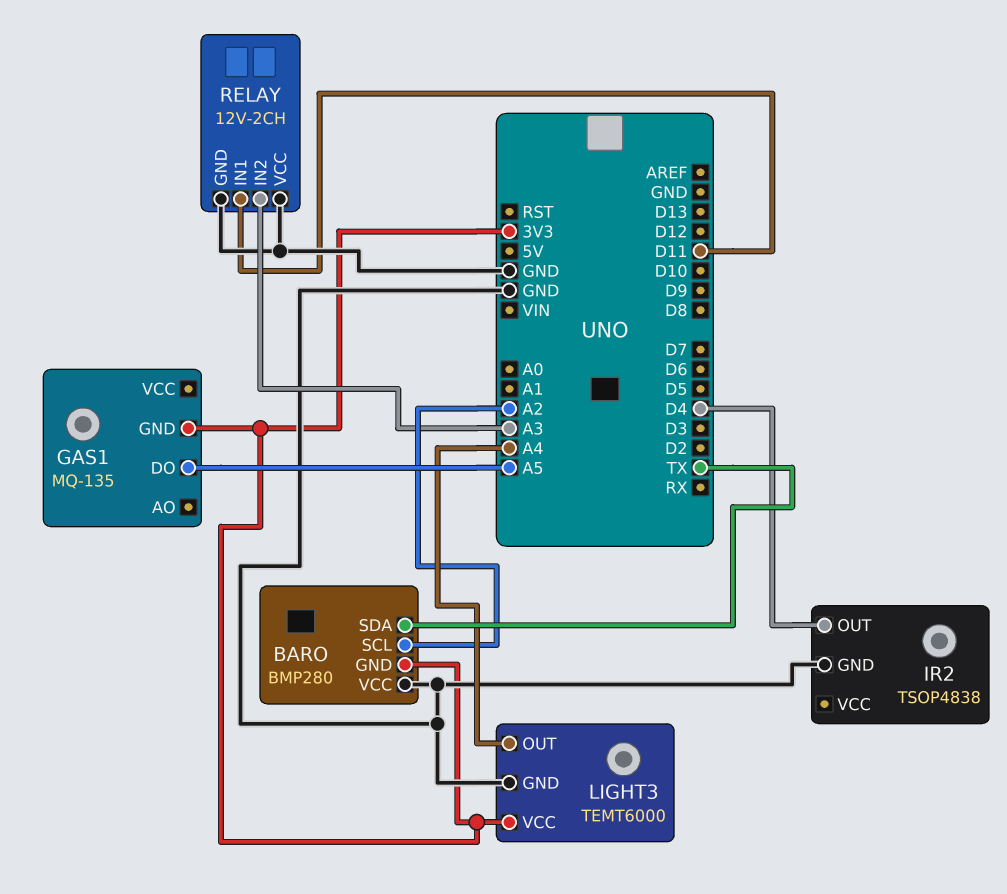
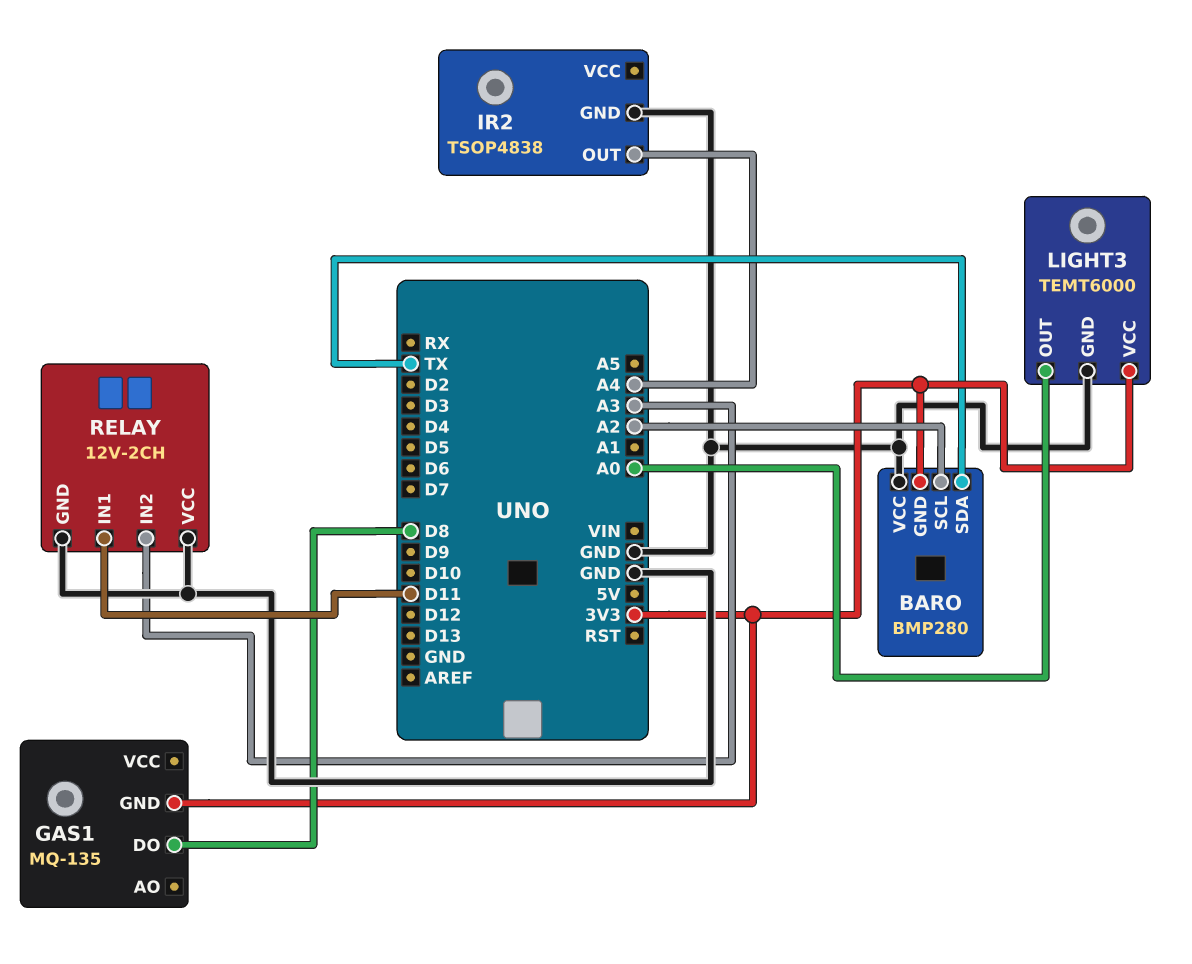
GAS1 pin DO: A5 -> D8
IR2 pin OUT: D4 -> A4
LIGHT3 pin OUT: A4 -> A0

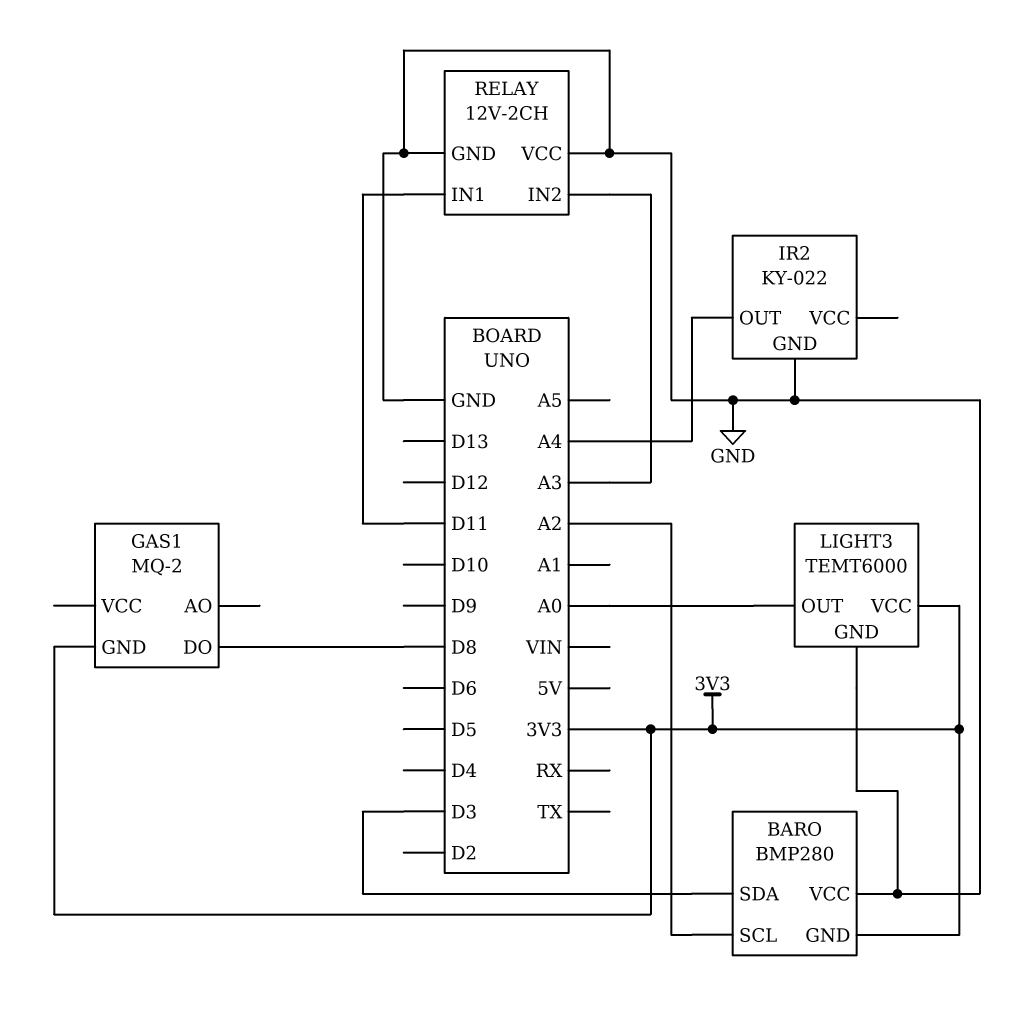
BARO pin SDA: TX -> D3
GAS1: MQ-135 -> MQ-2
IR2: TSOP4838 -> KY-022

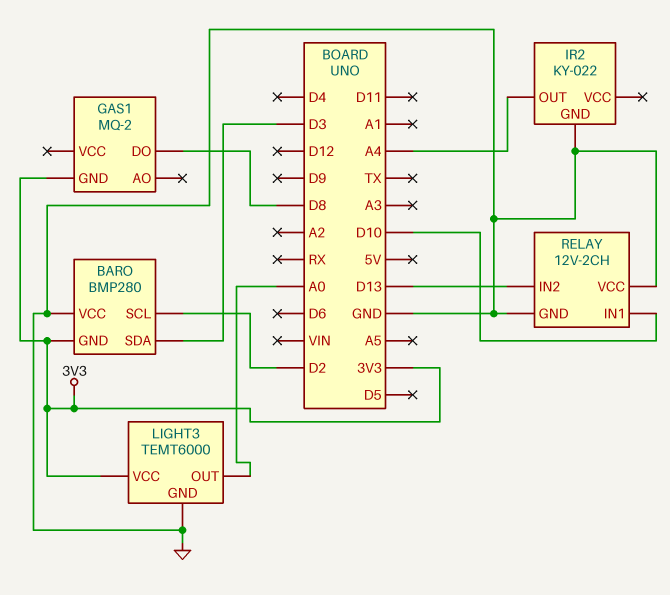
BARO pin SCL: A2 -> D2
RELAY pin IN1: D11 -> D10
RELAY pin IN2: A3 -> D13

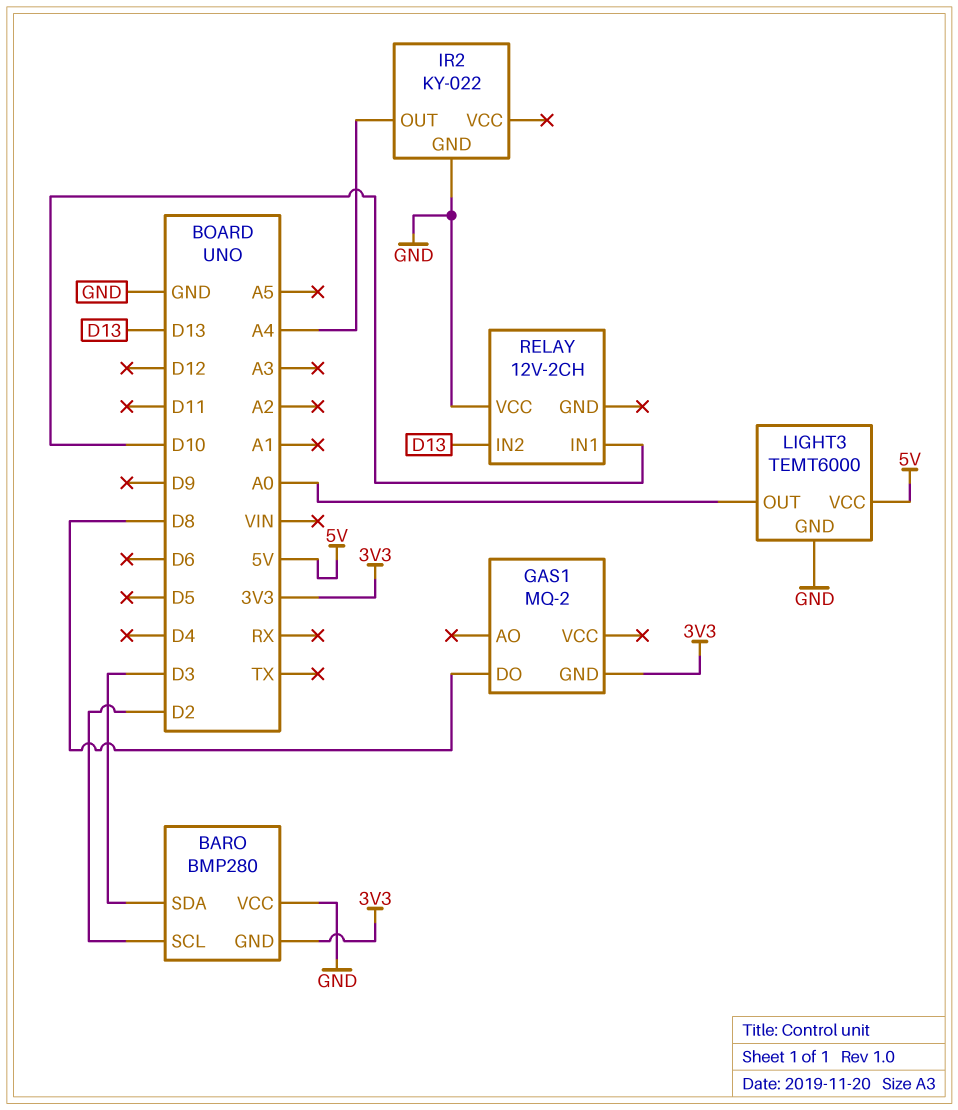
LIGHT3 pin VCC: 3V3 -> 5V
RELAY pin GND: GND -> none

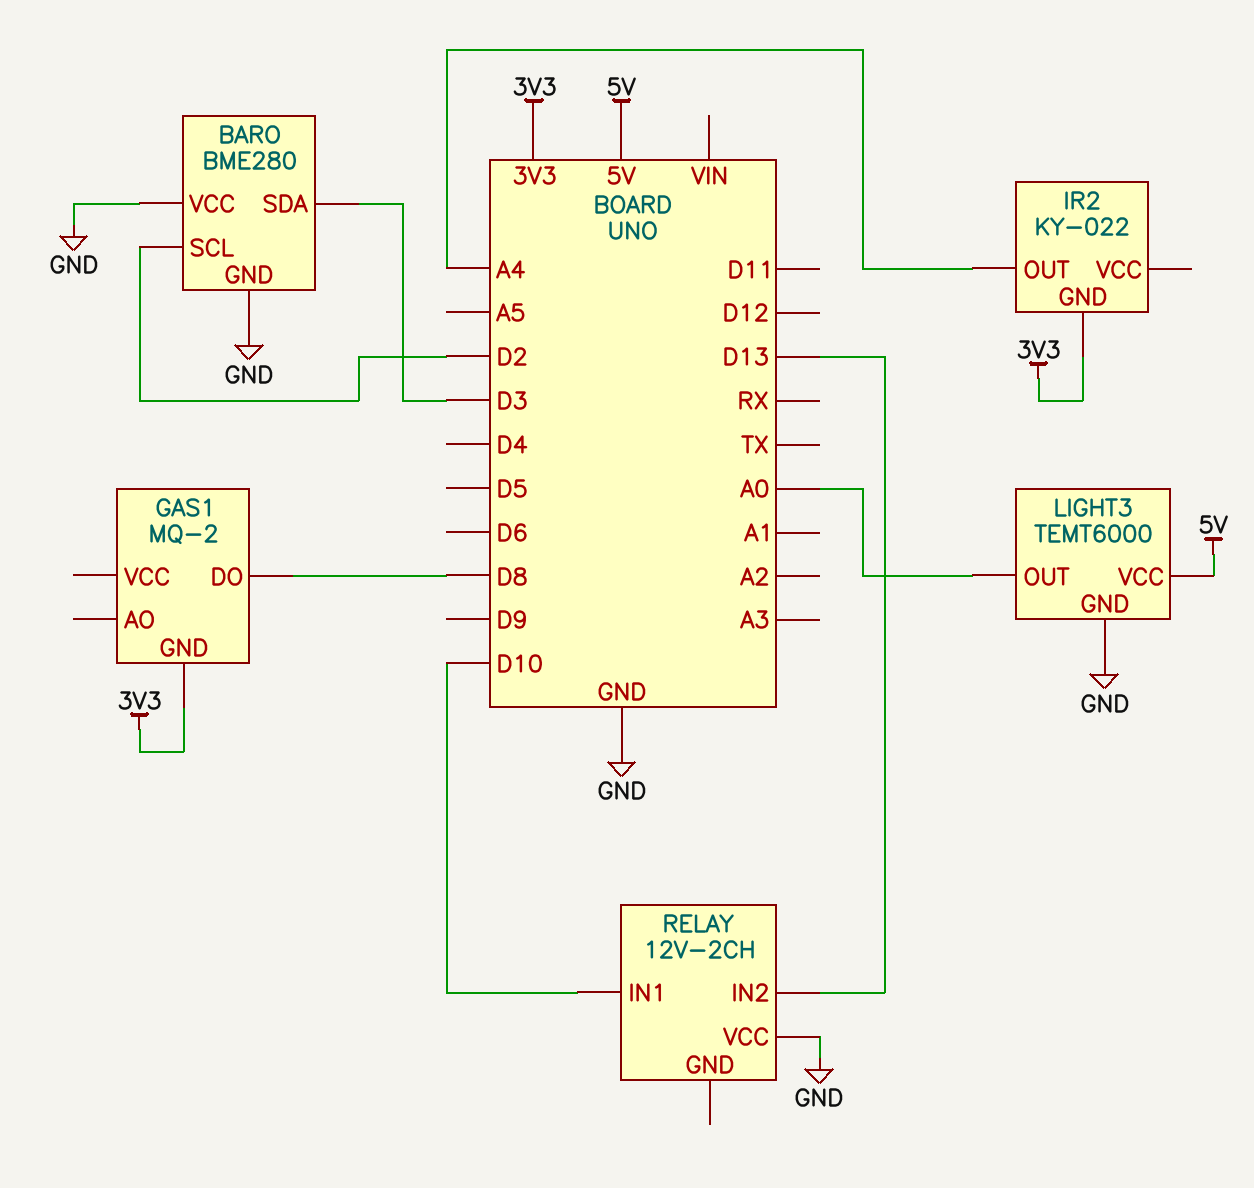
BARO: BMP280 -> BME280
BARO pin GND: 3V3 -> GND
IR2 pin GND: GND -> 3V3

